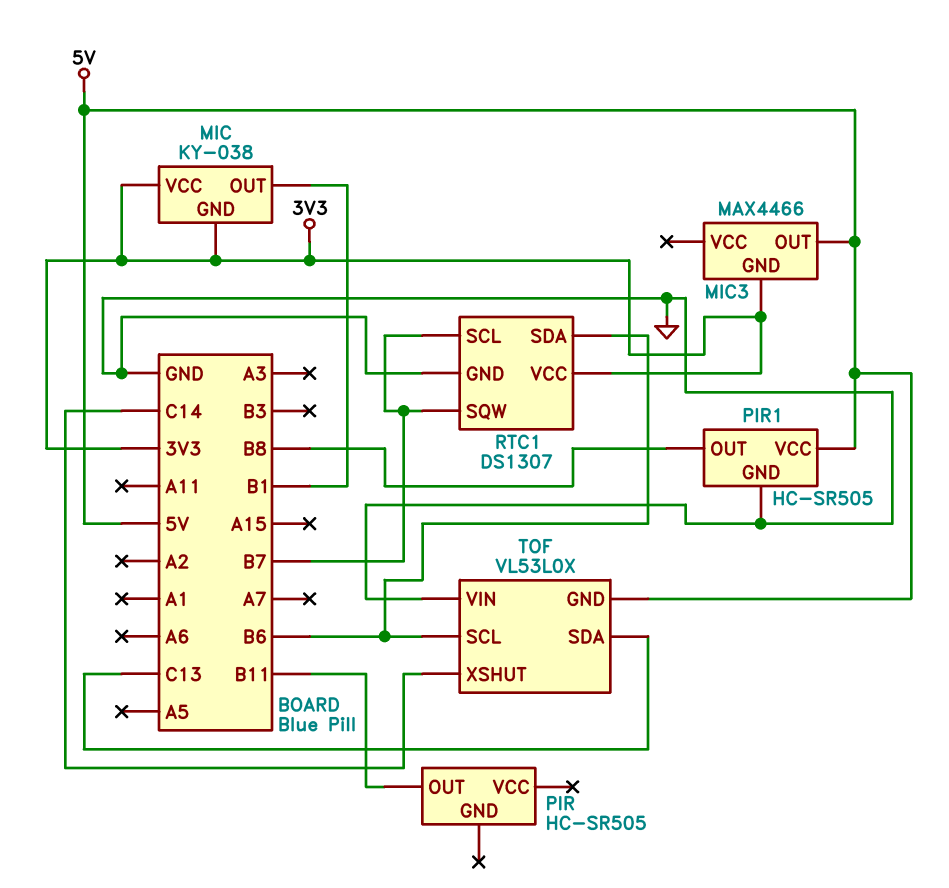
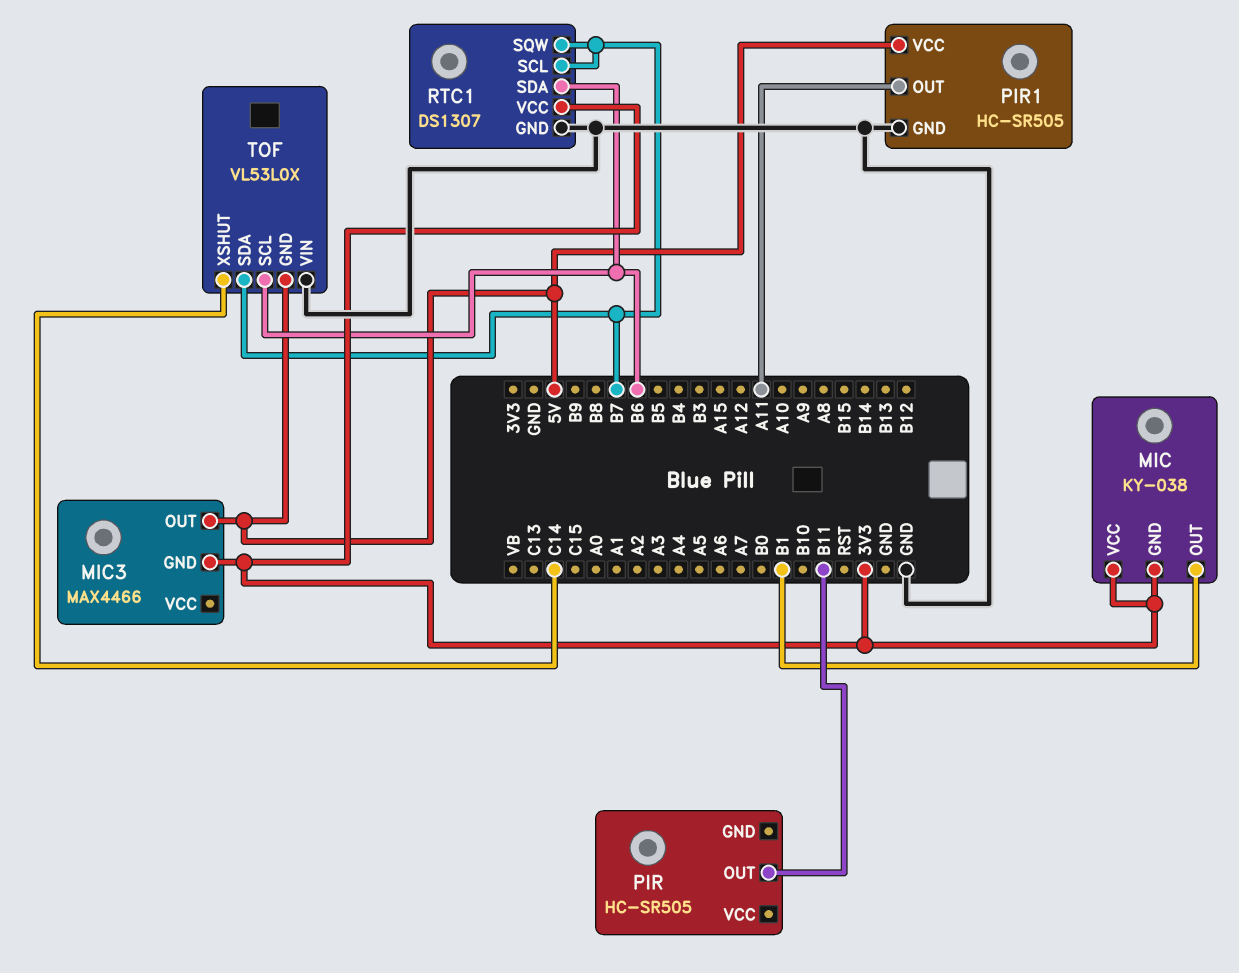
PIR1 pin OUT: B8 -> A11
TOF pin SDA: C13 -> B7

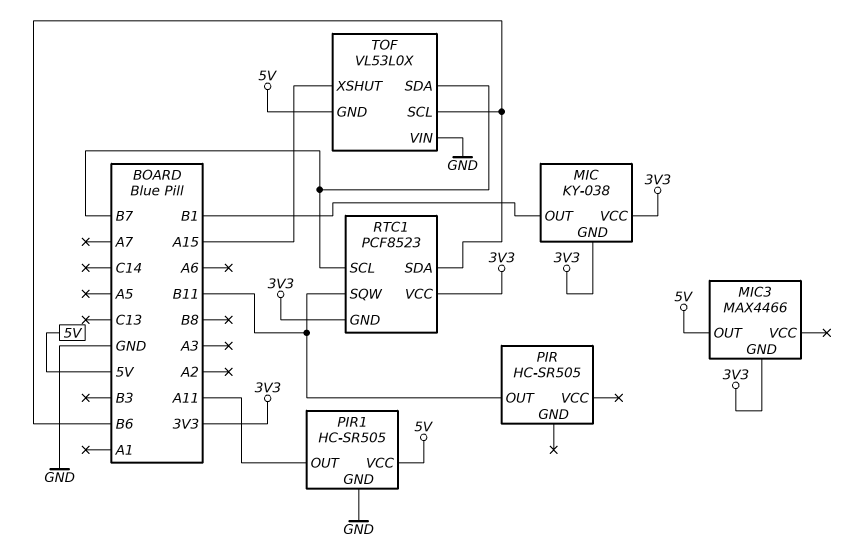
RTC1: DS1307 -> PCF8523
RTC1 pin GND: GND -> 3V3
RTC1 pin SQW: B7 -> B11
TOF pin XSHUT: C14 -> A15

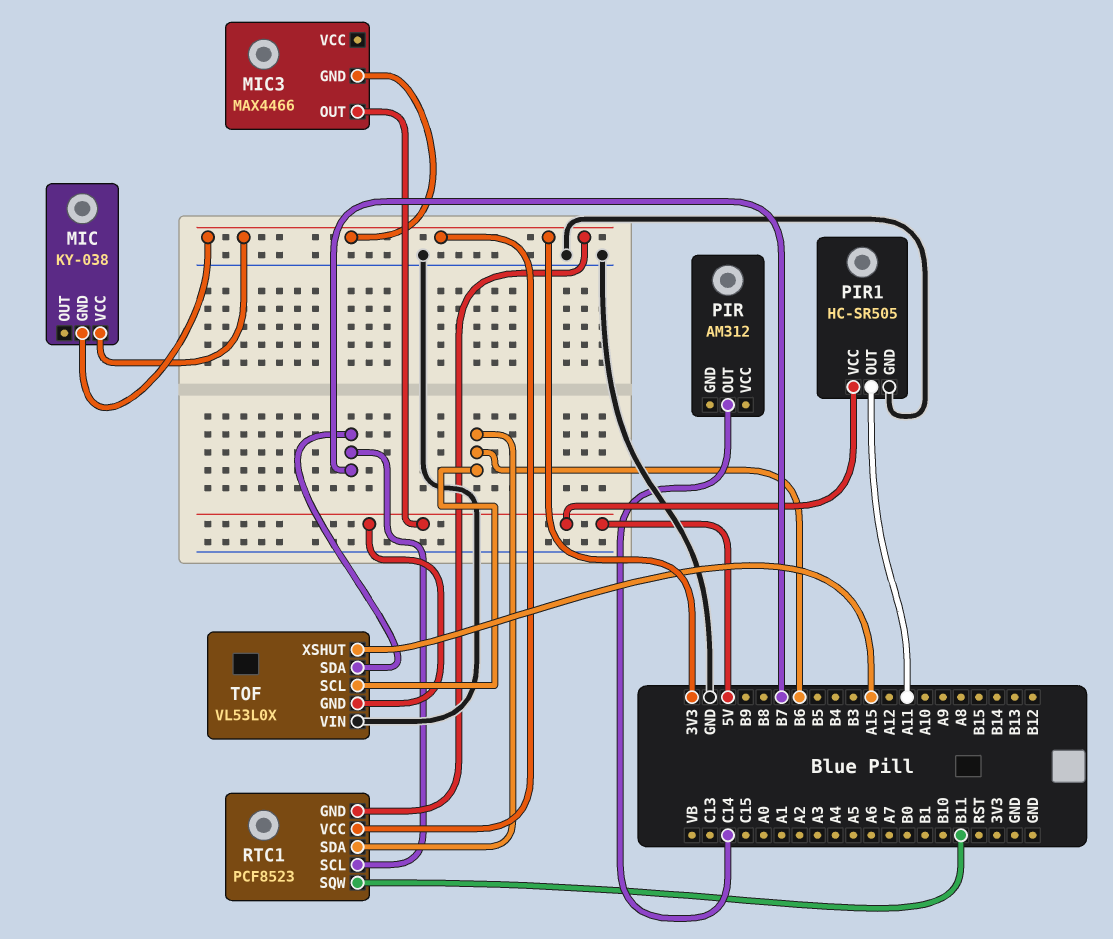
MIC pin OUT: B1 -> none
PIR: HC-SR505 -> AM312
PIR pin OUT: B11 -> C14

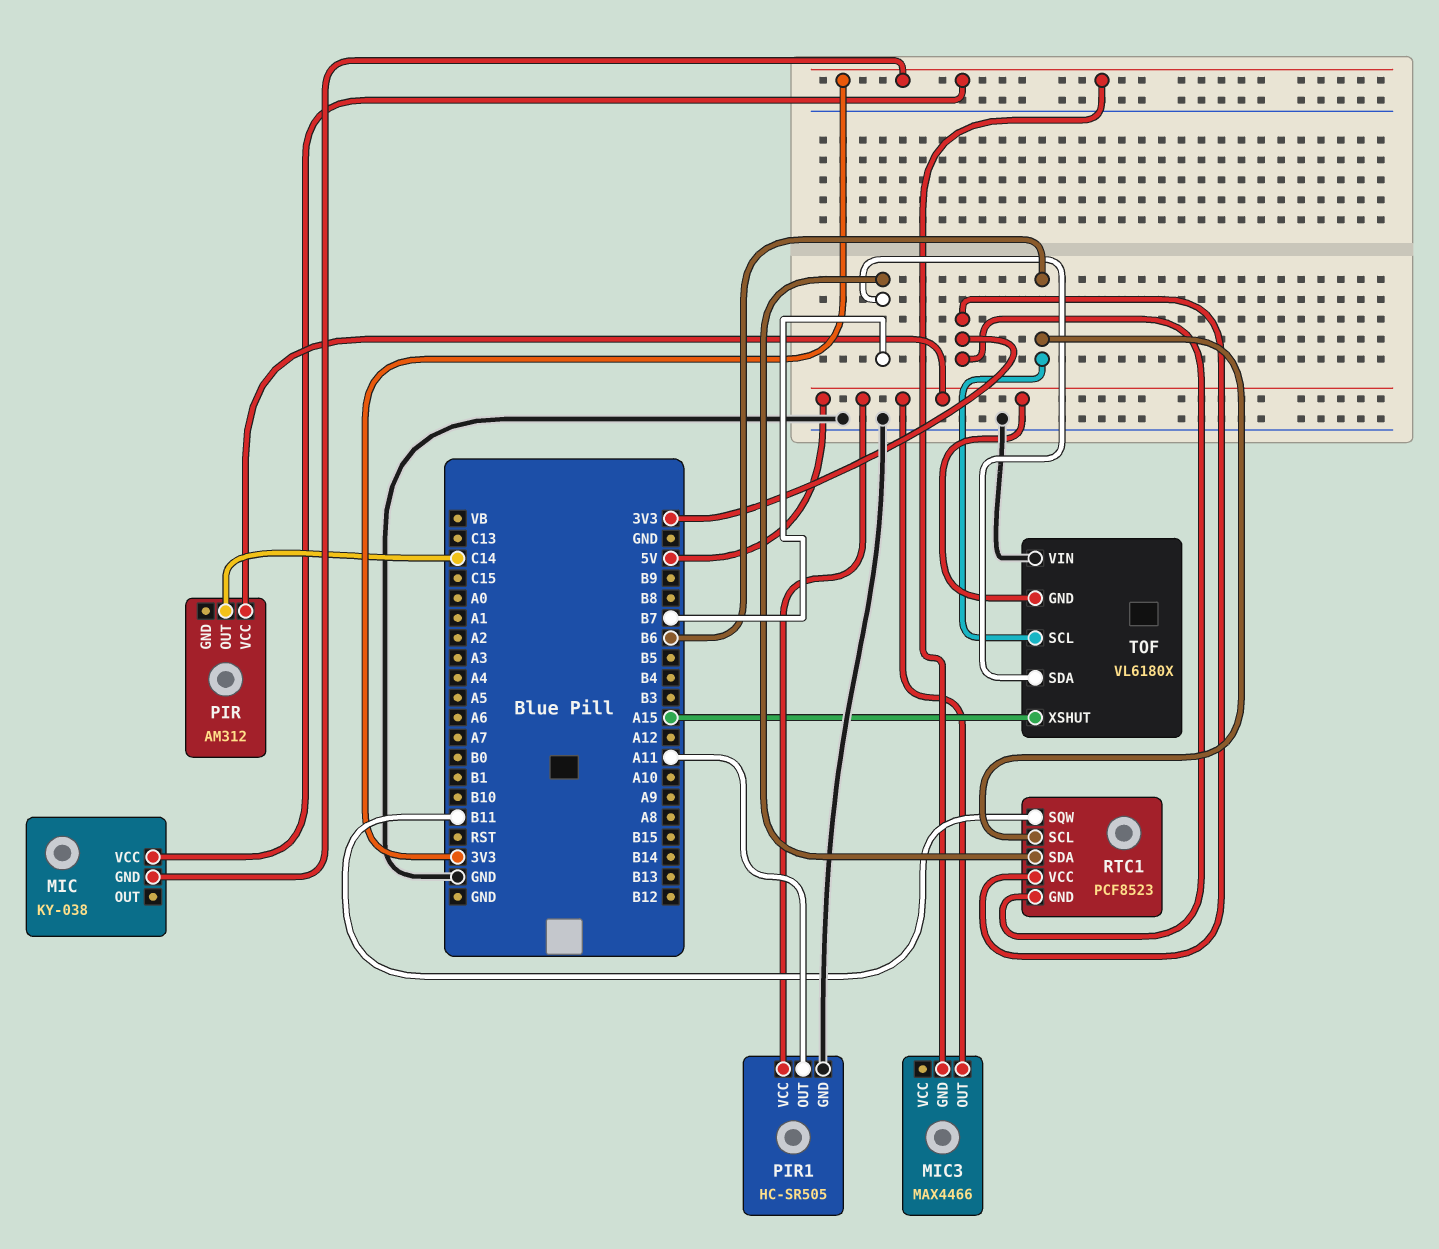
PIR pin VCC: none -> 5V
RTC1 pin SCL: B7 -> B6
RTC1 pin SDA: B6 -> B7
TOF: VL53L0X -> VL6180X

